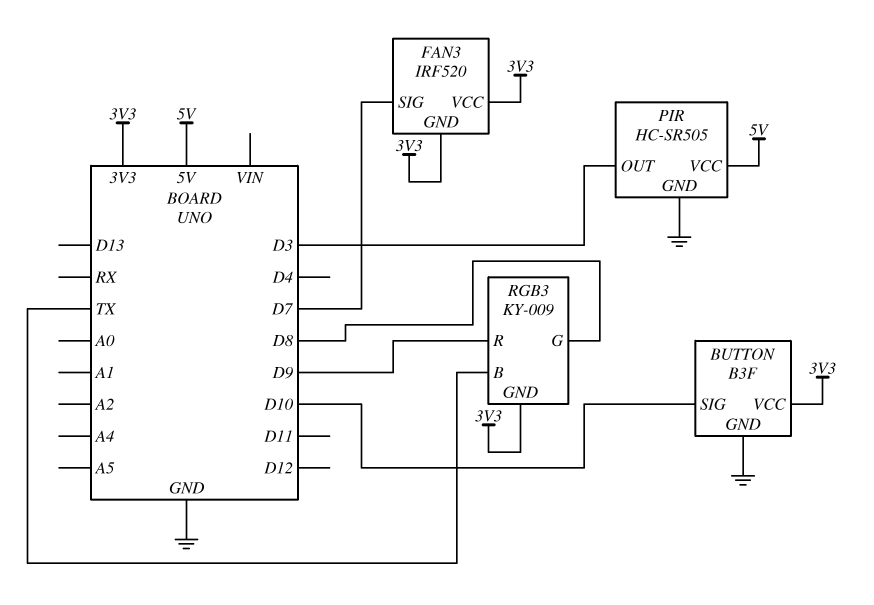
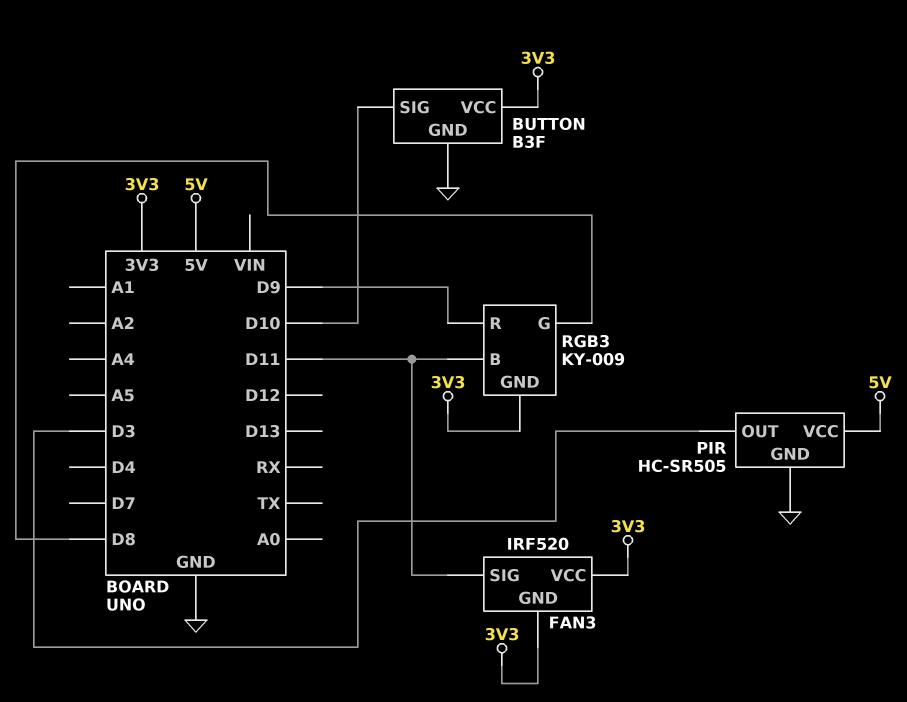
FAN3 pin SIG: D7 -> D11
RGB3 pin B: TX -> D11

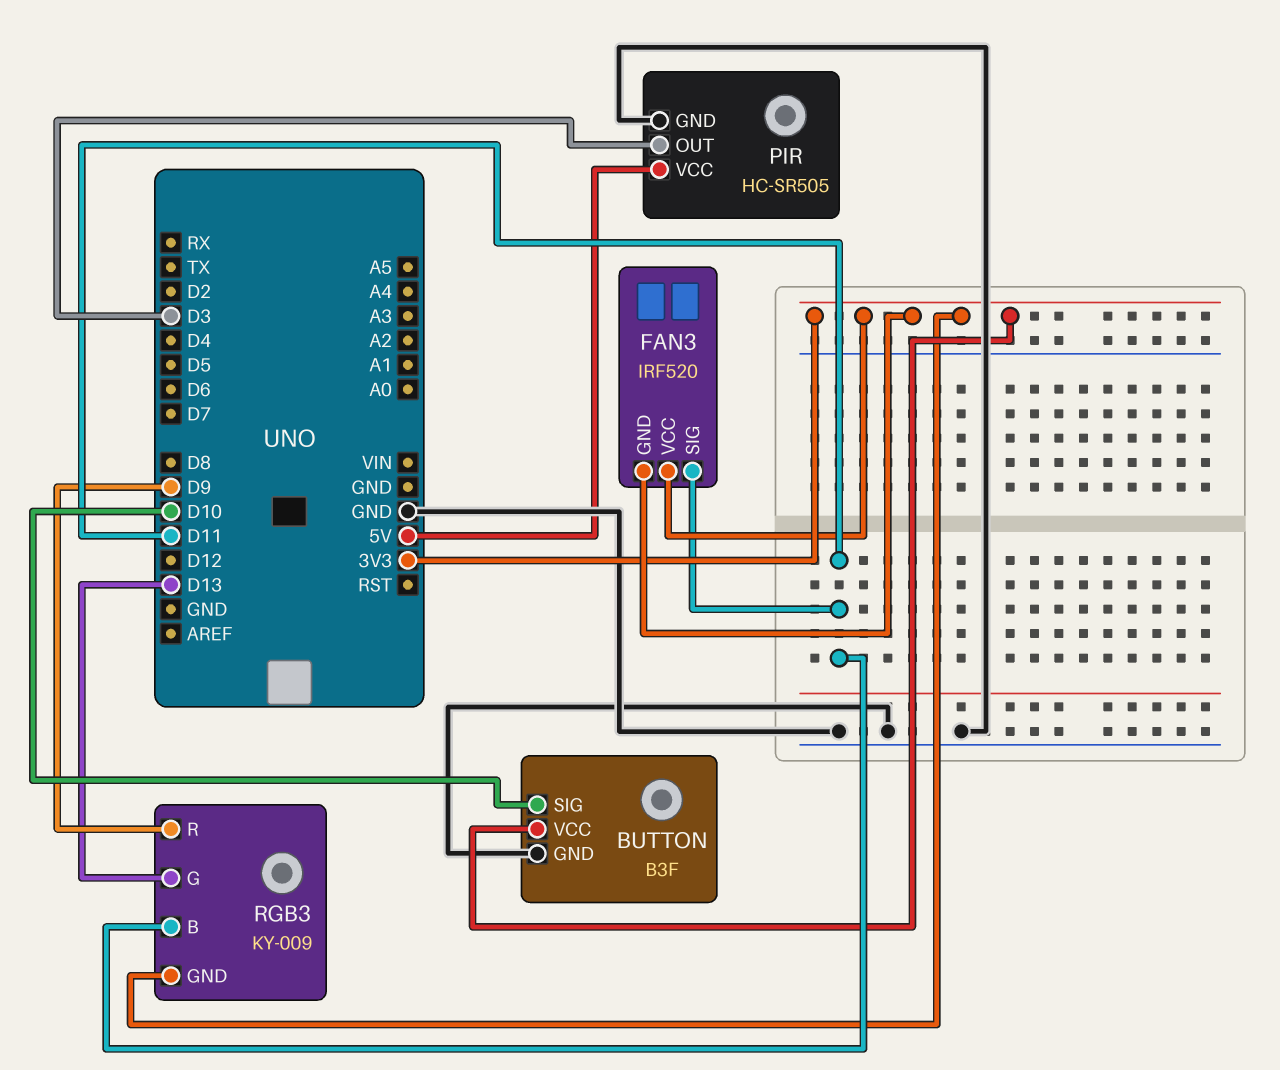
RGB3 pin G: D8 -> D13

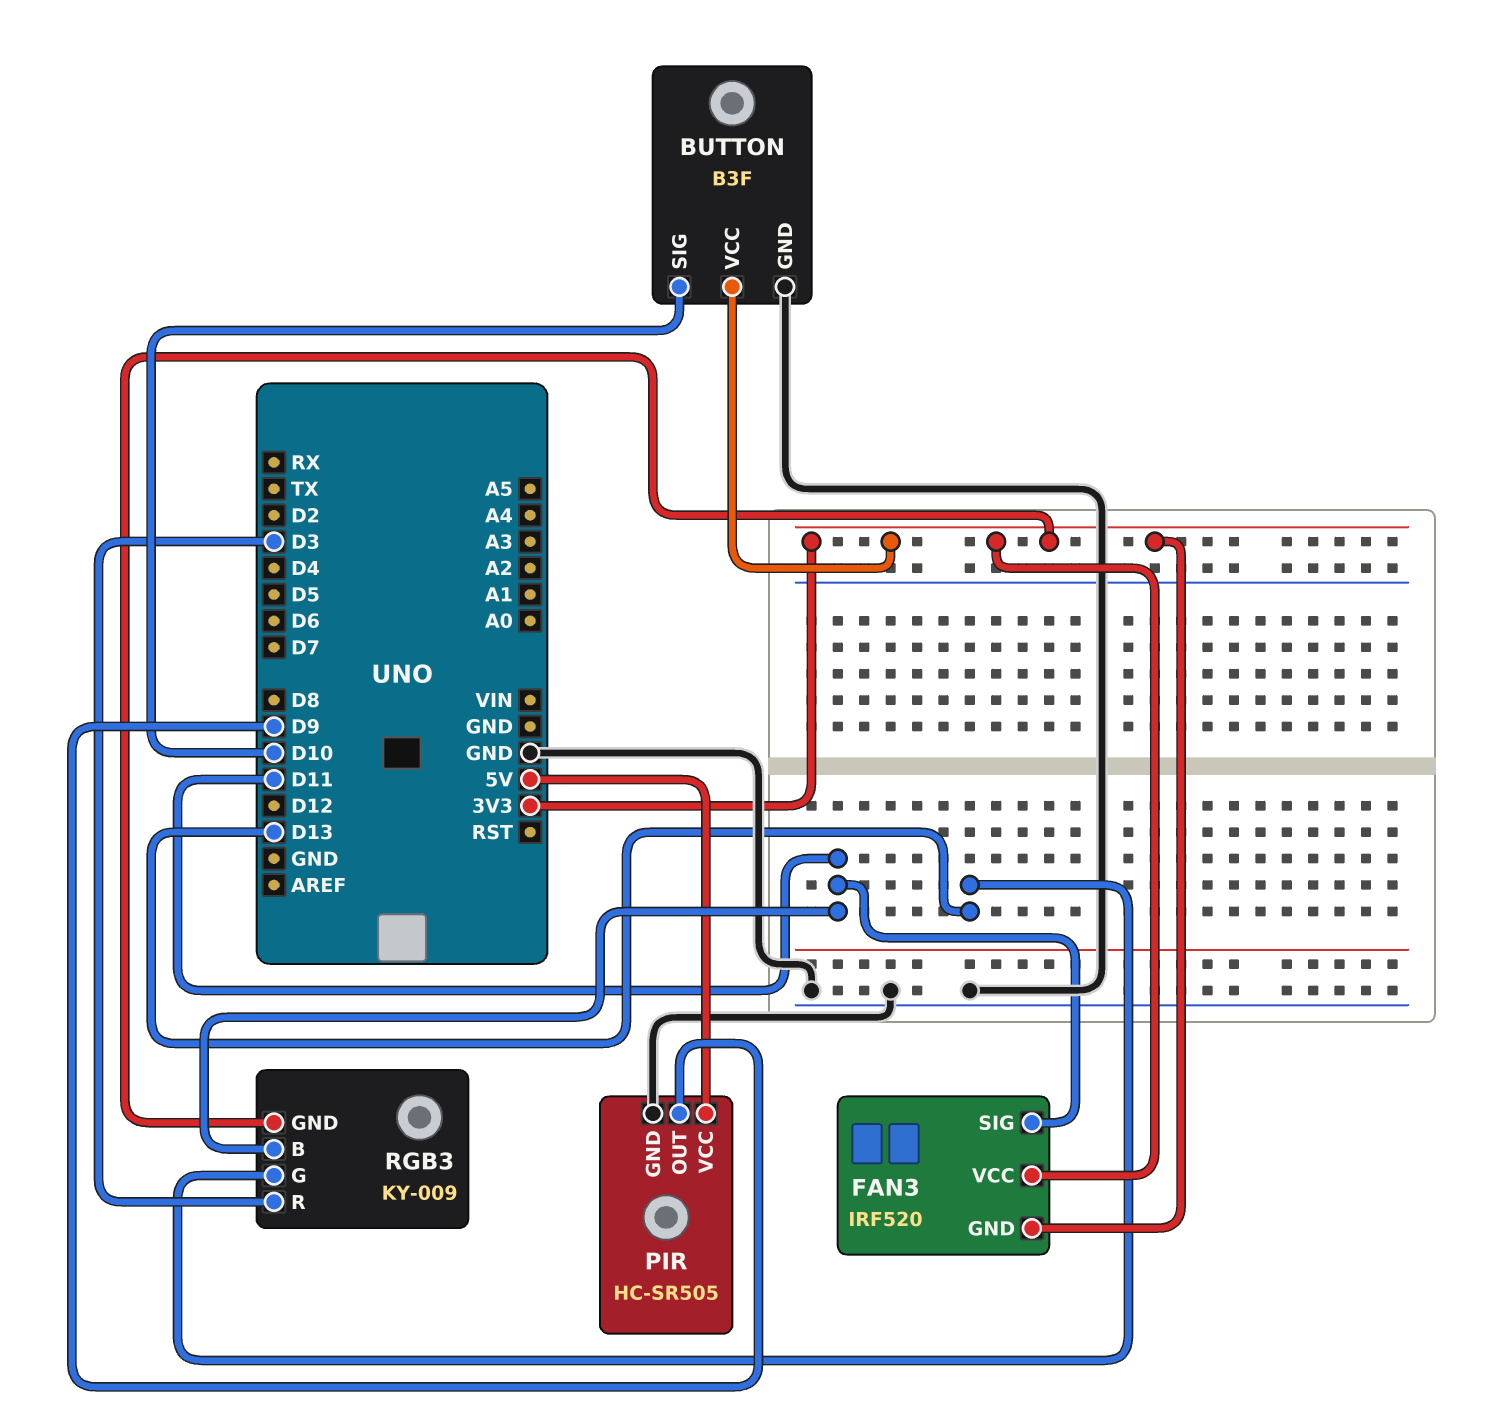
PIR pin OUT: D3 -> D9
RGB3 pin R: D9 -> D3

